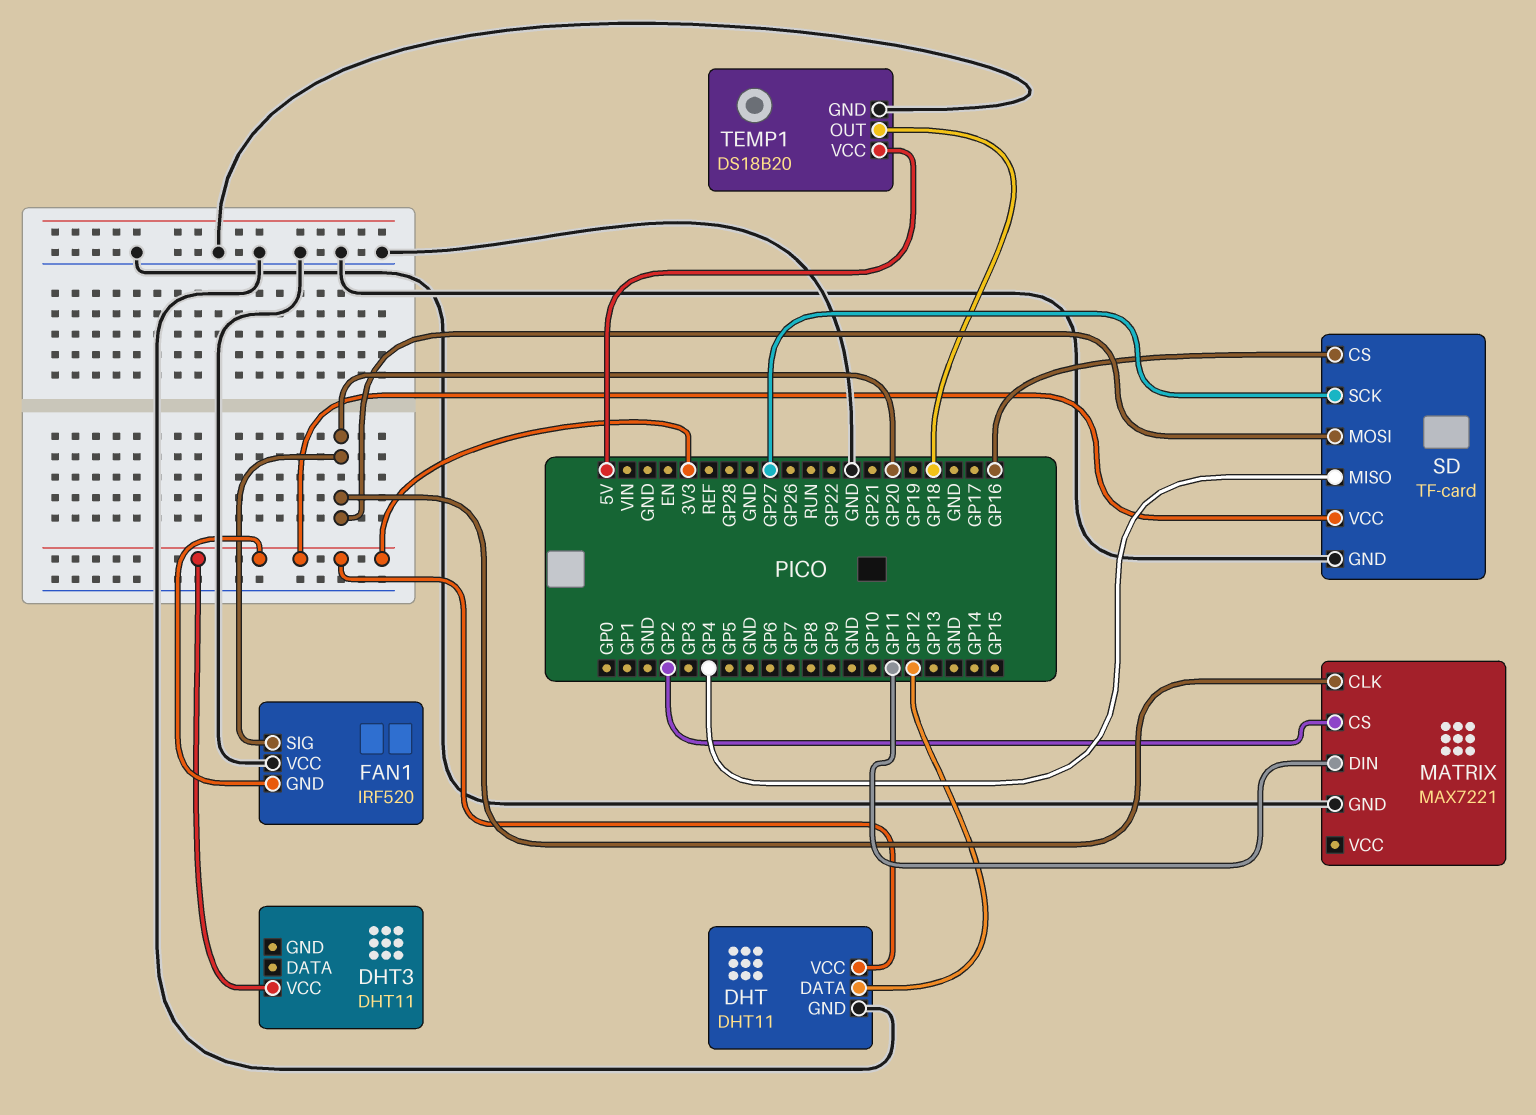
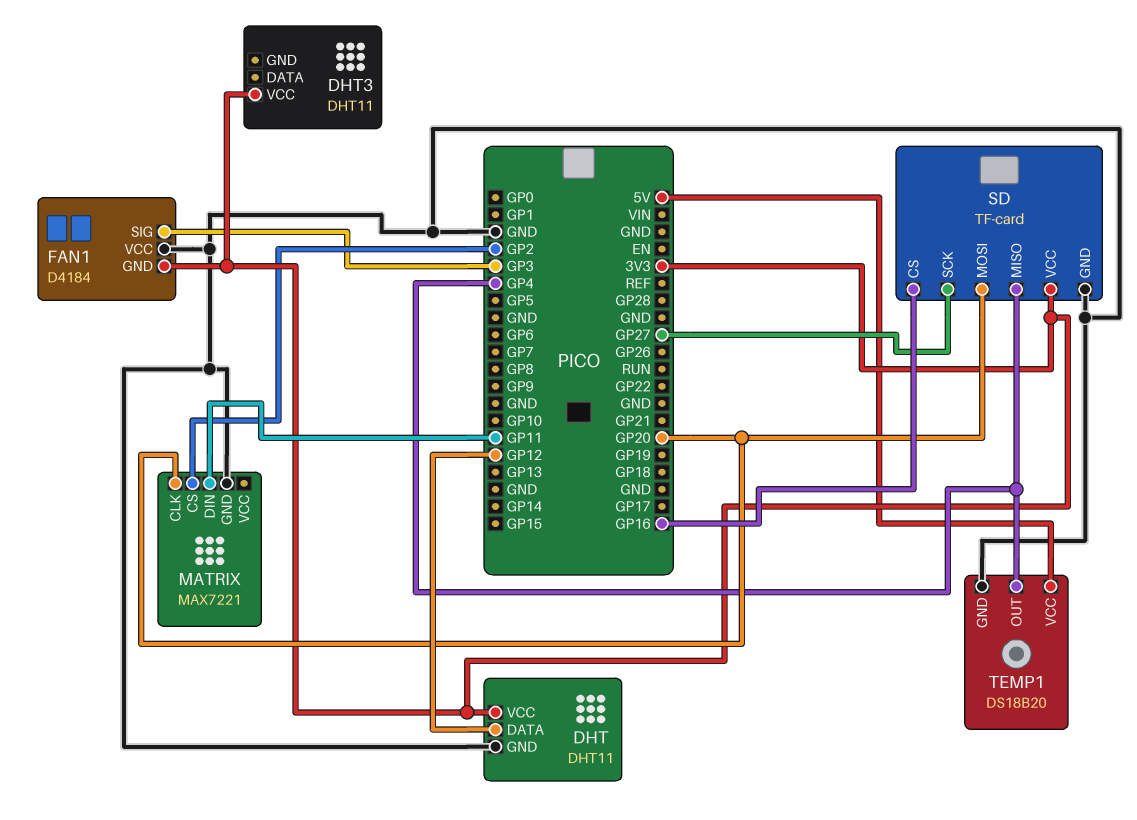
FAN1: IRF520 -> D4184
FAN1 pin SIG: GP20 -> GP3
TEMP1 pin OUT: GP18 -> GP4

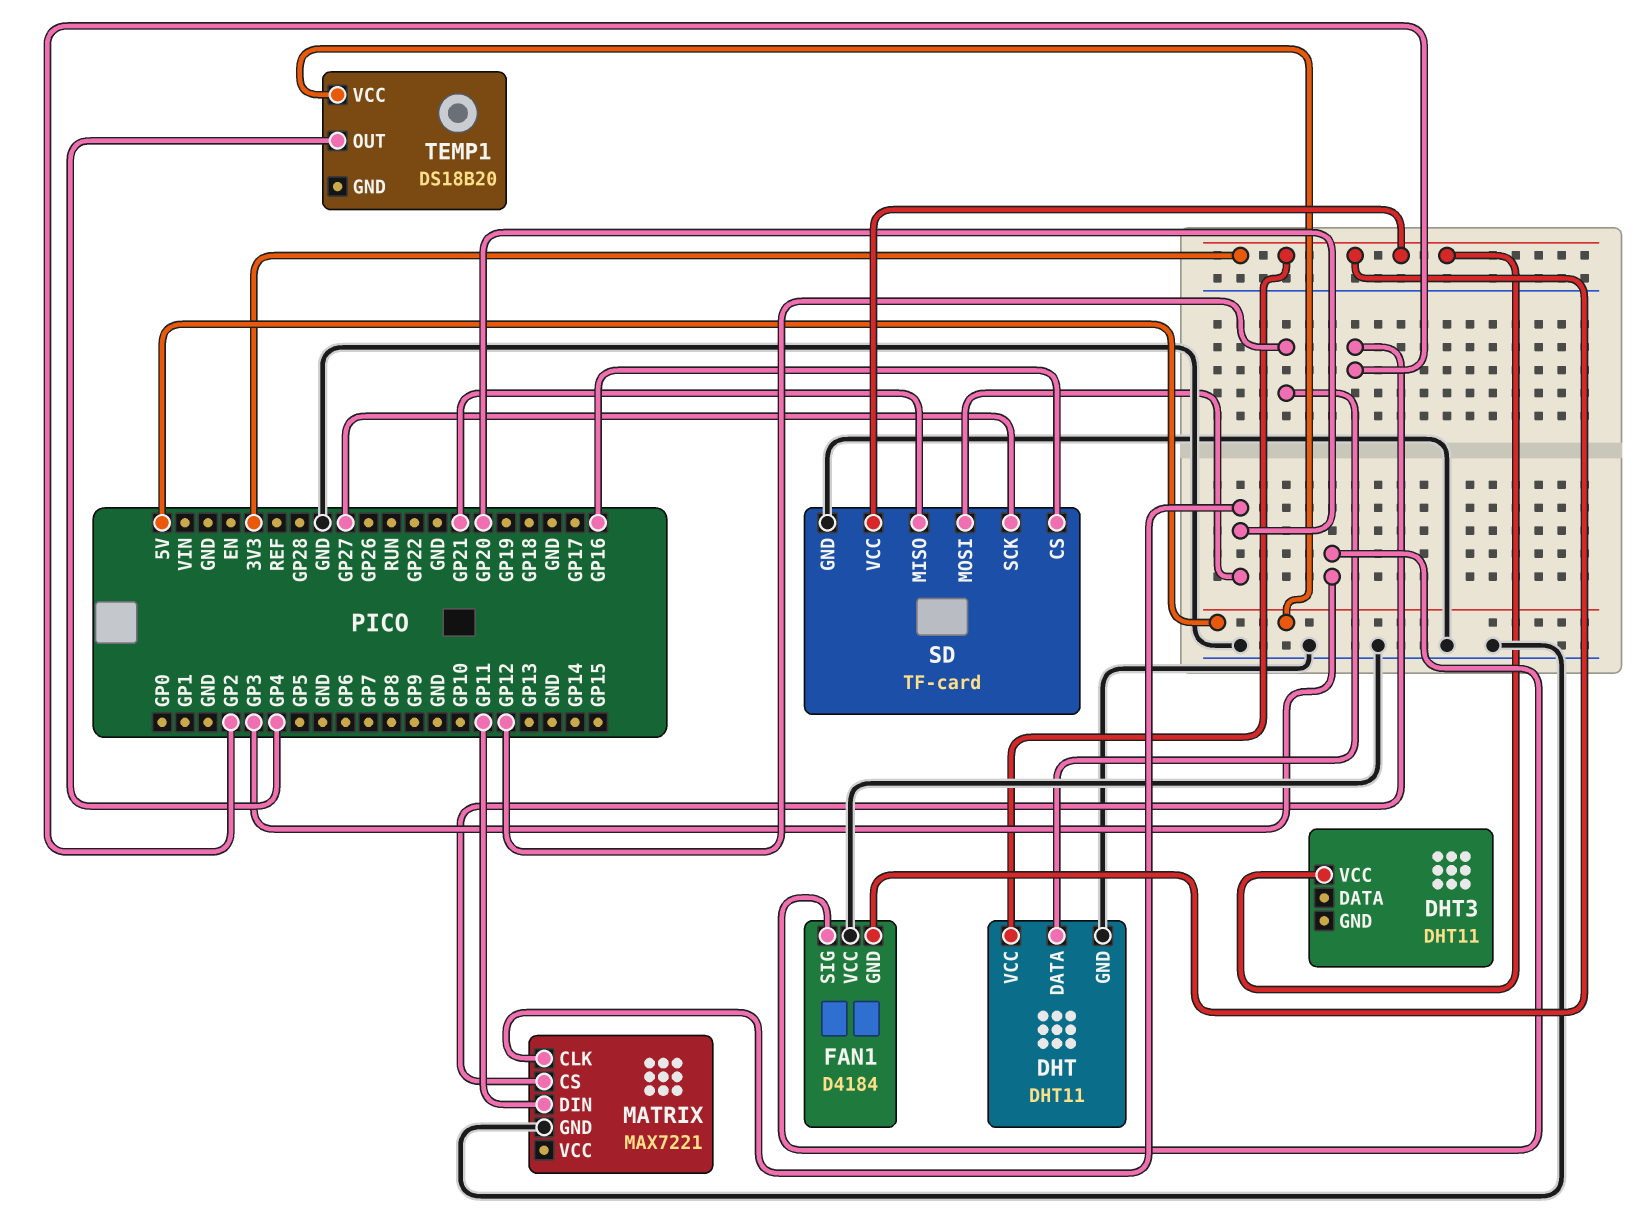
SD pin MISO: GP4 -> GP21
TEMP1 pin GND: GND -> none

